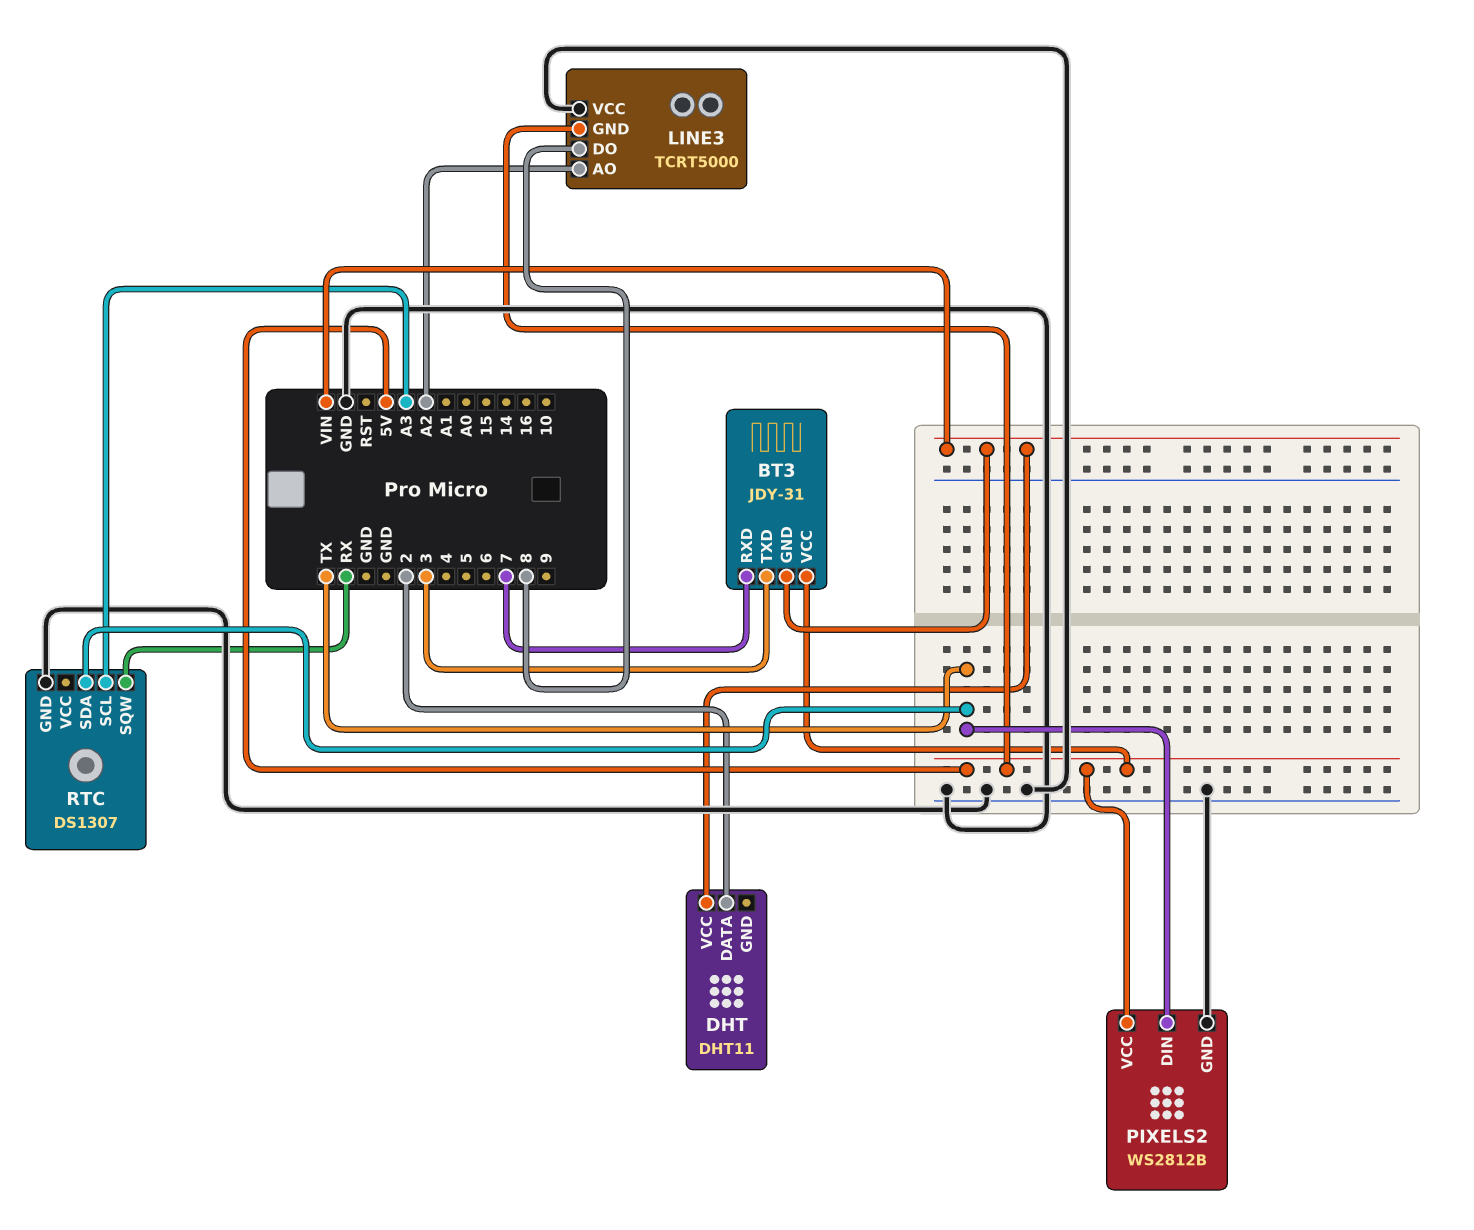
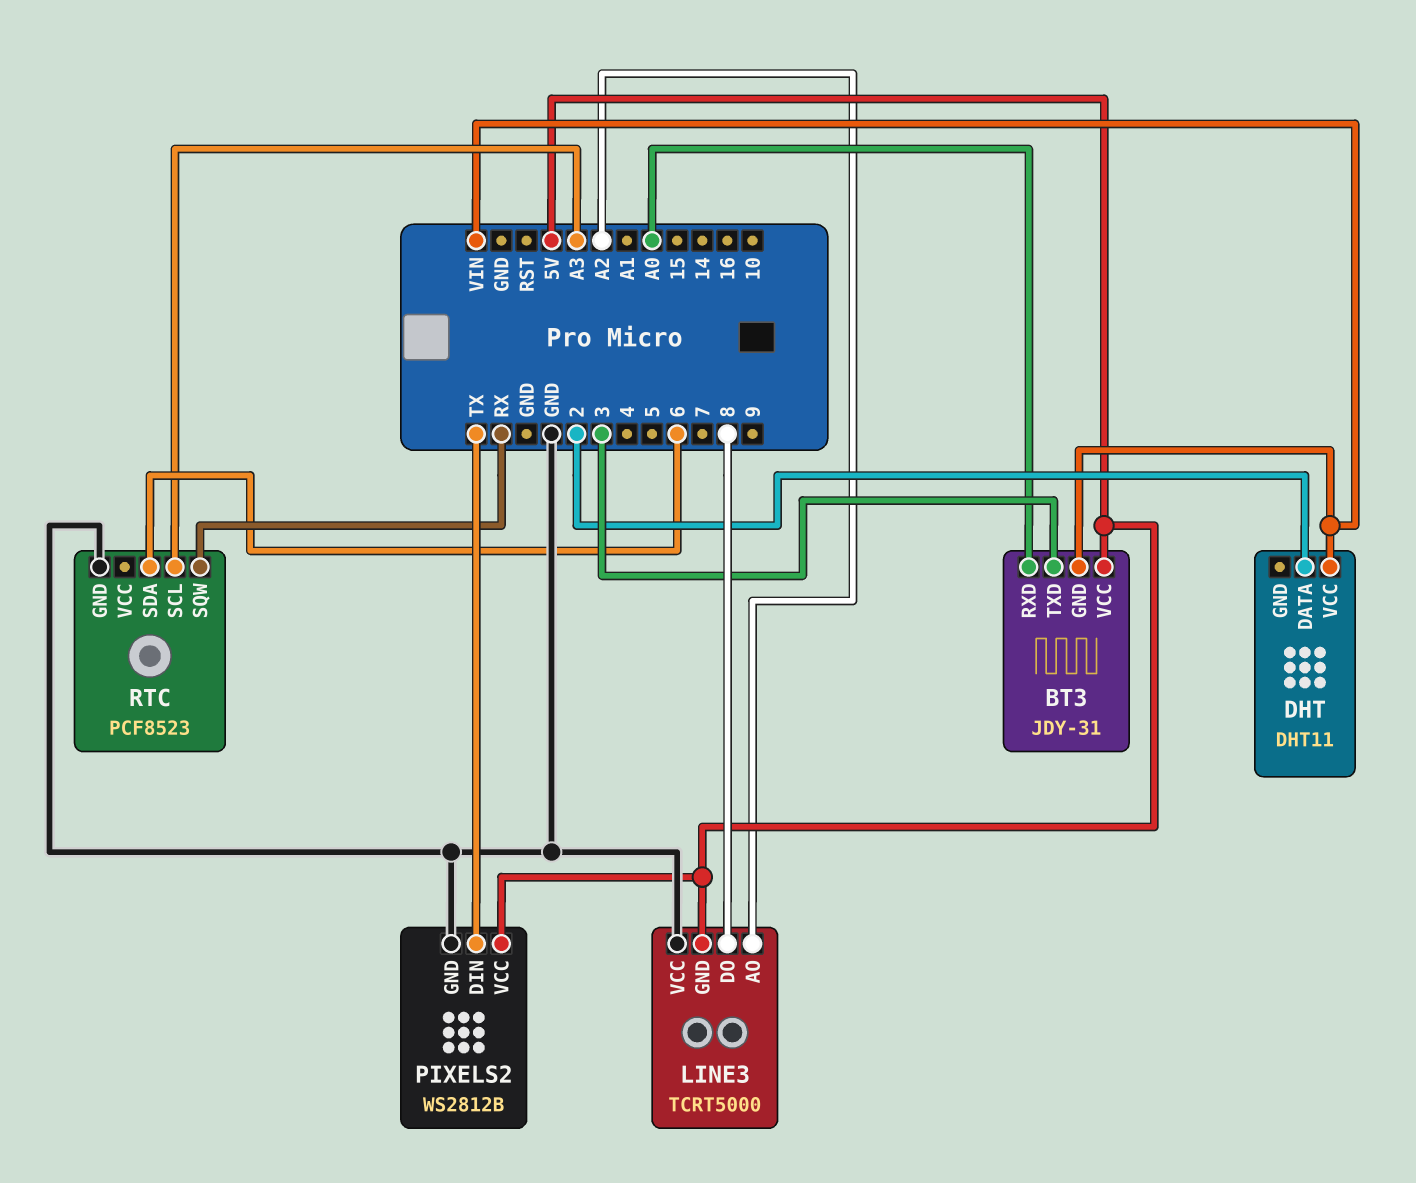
BT3 pin RXD: 7 -> A0
RTC: DS1307 -> PCF8523
RTC pin SDA: TX -> 6

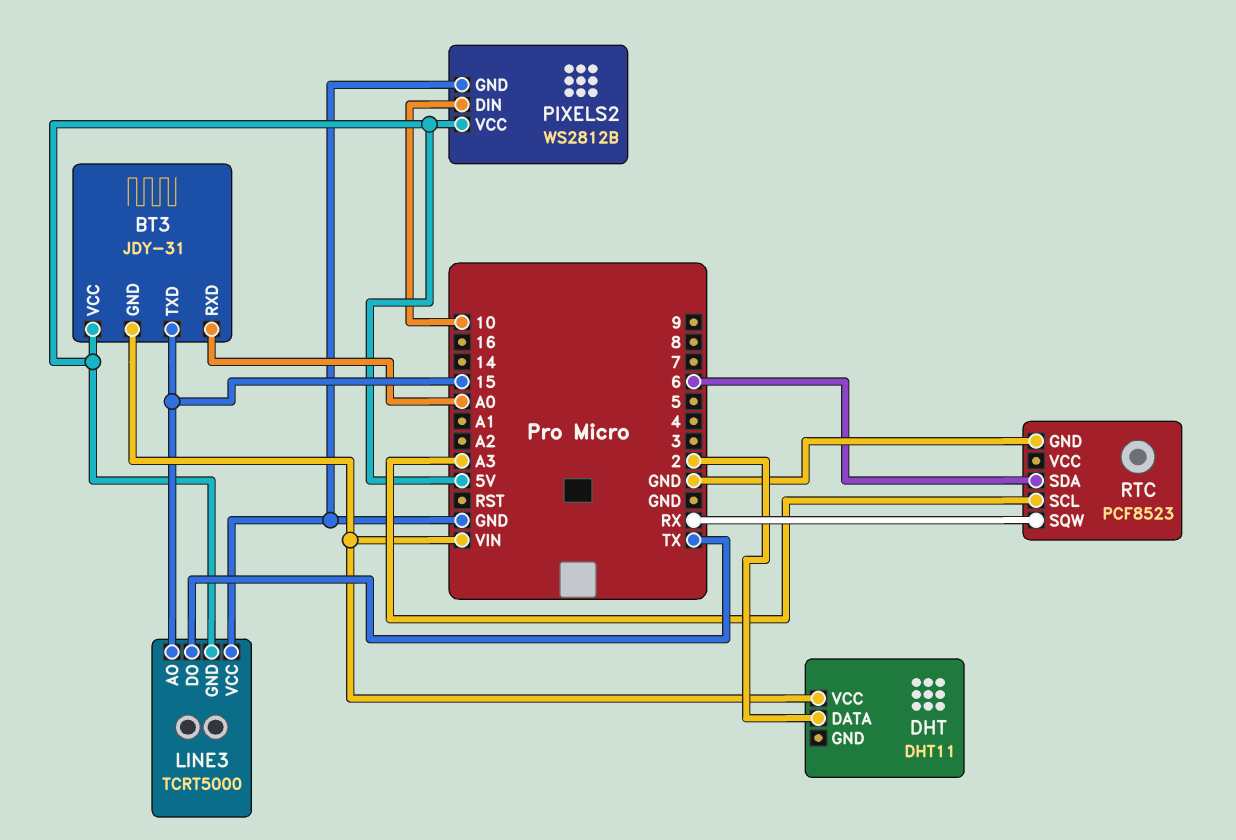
BT3 pin TXD: 3 -> 15
LINE3 pin AO: A2 -> 15
LINE3 pin DO: 8 -> TX
PIXELS2 pin DIN: TX -> 10

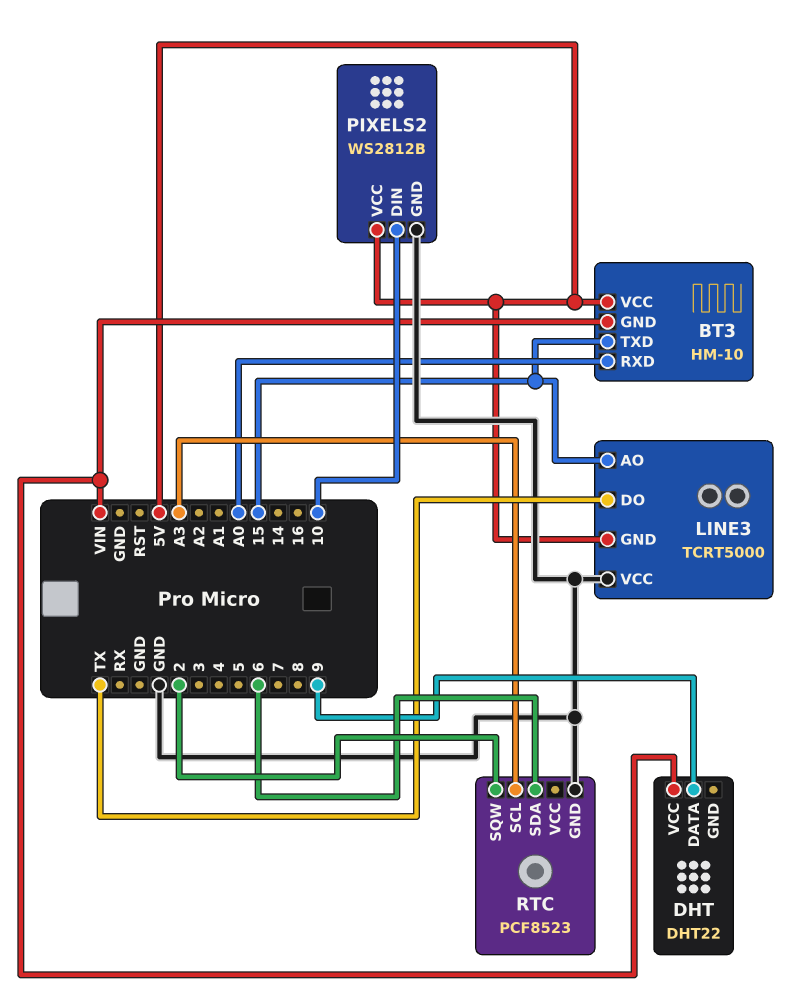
BT3: JDY-31 -> HM-10
DHT: DHT11 -> DHT22
DHT pin DATA: 2 -> 9
RTC pin SQW: RX -> 2

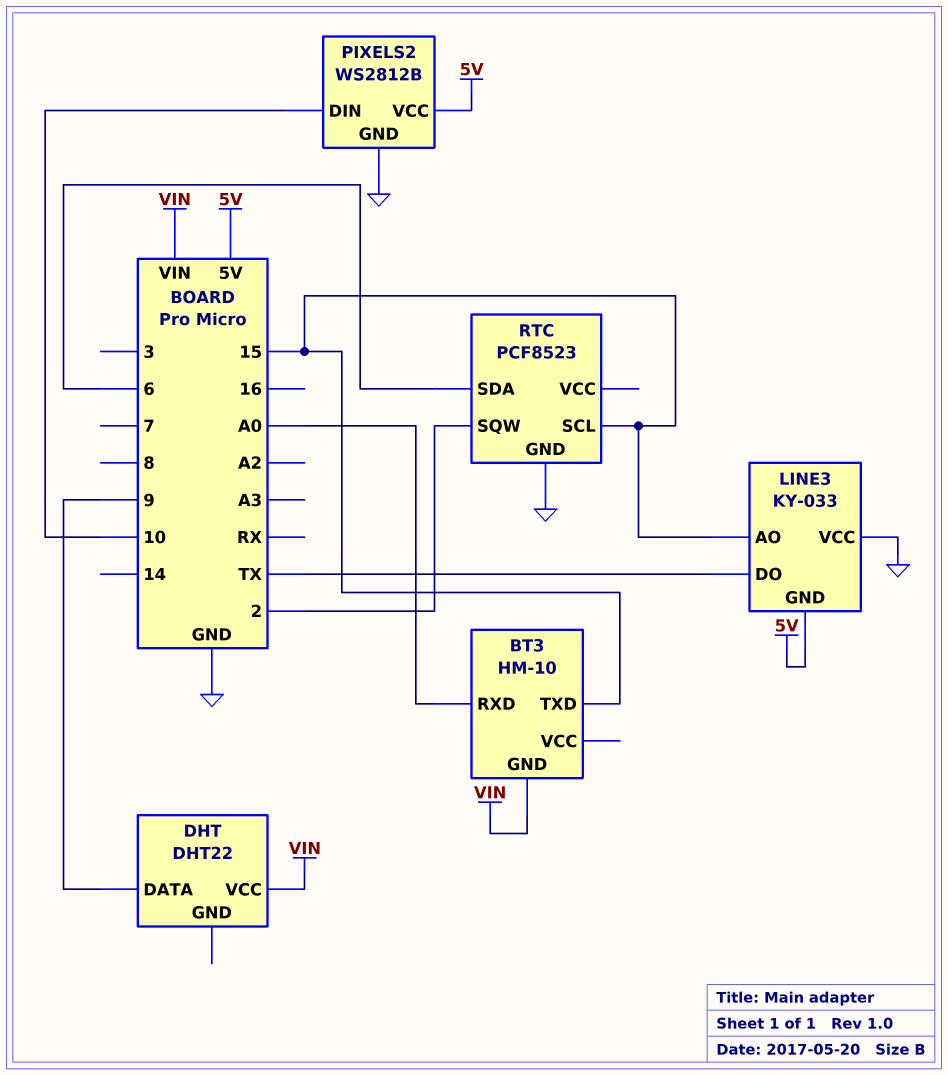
BT3 pin VCC: 5V -> none
LINE3: TCRT5000 -> KY-033
RTC pin SCL: A3 -> 15

